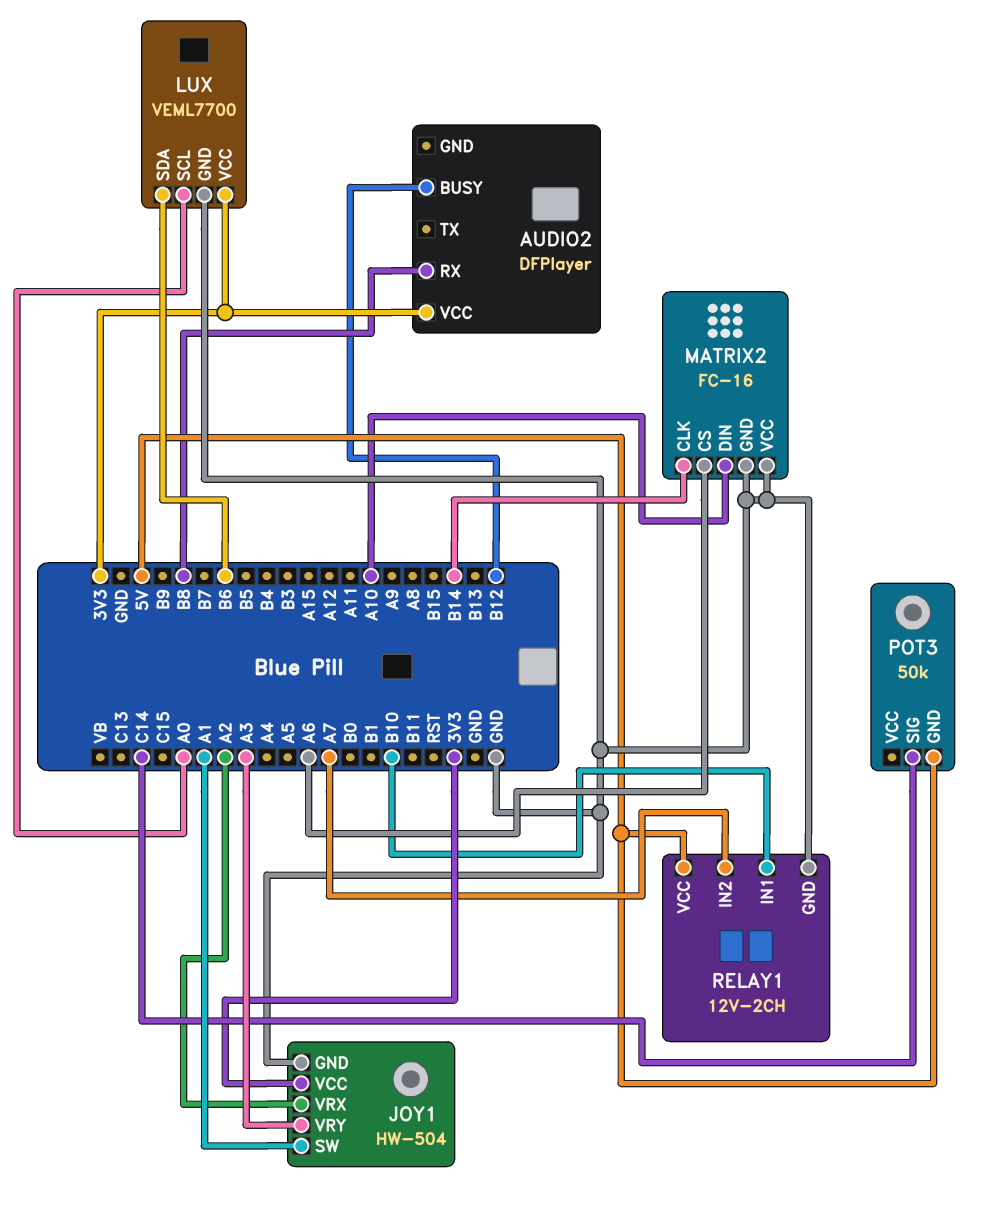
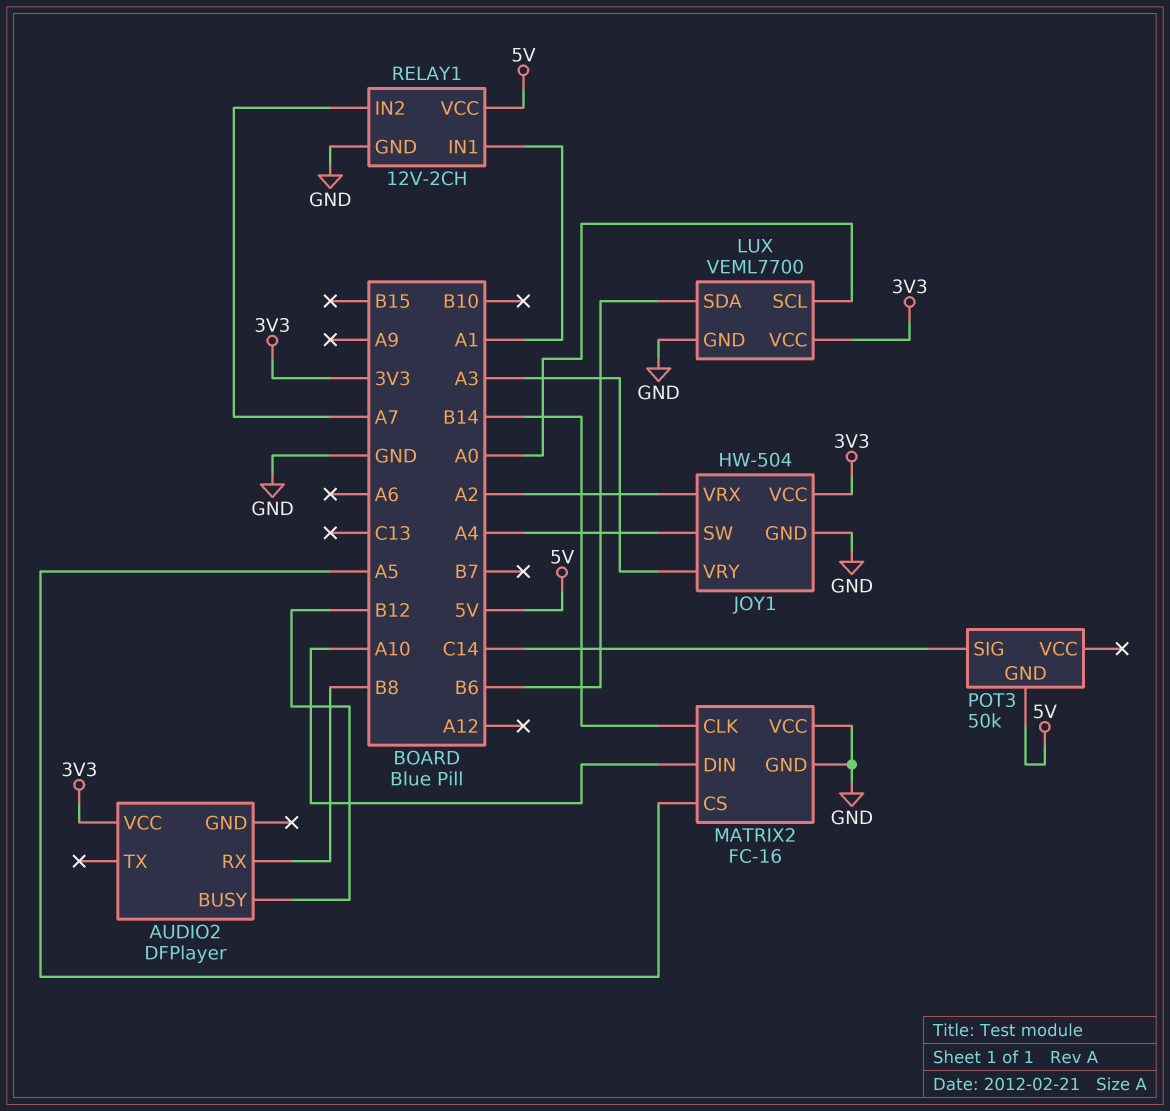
JOY1 pin SW: A1 -> A4
MATRIX2 pin CS: A6 -> A5
RELAY1 pin IN1: B10 -> A1

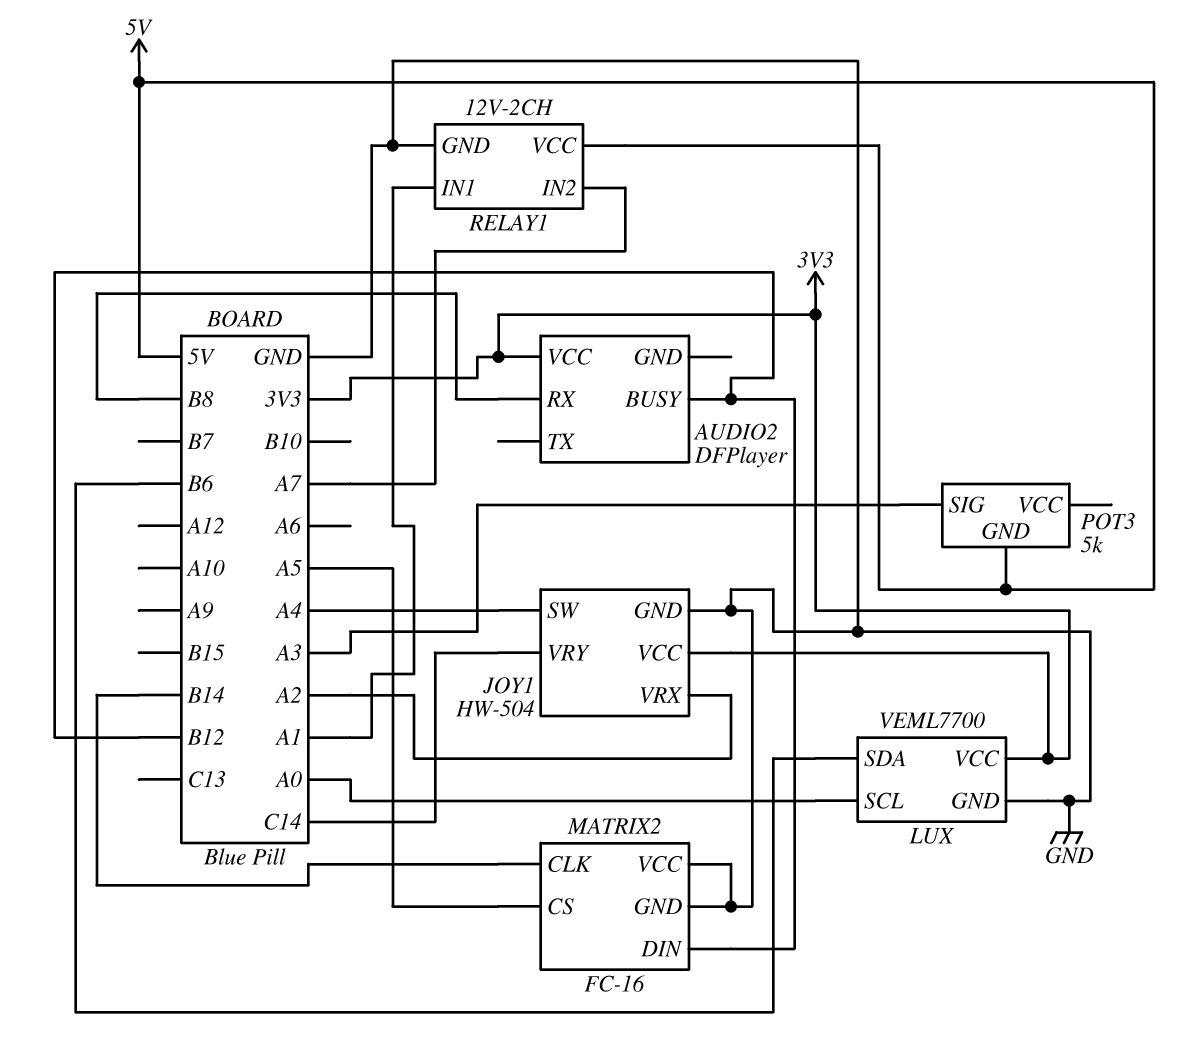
JOY1 pin VRY: A3 -> C14
MATRIX2 pin DIN: A10 -> B12
POT3: 50k -> 5k
POT3 pin SIG: C14 -> A3

